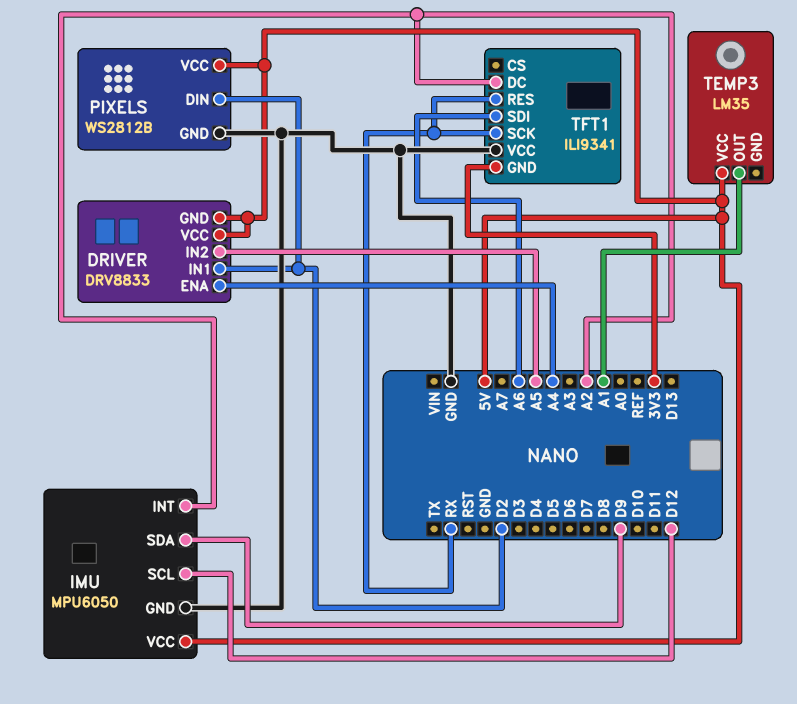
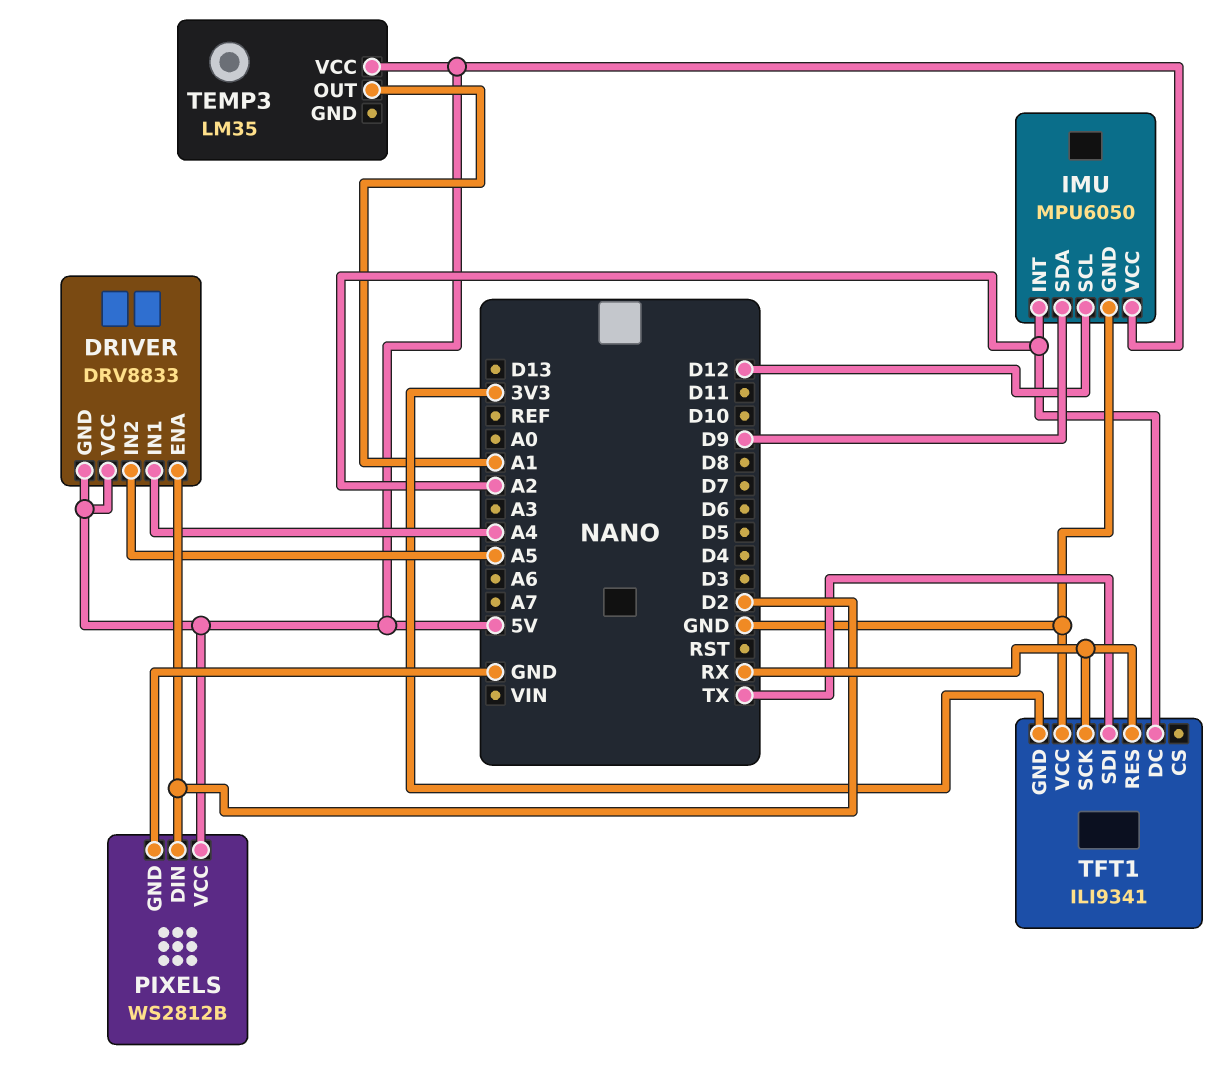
DRIVER pin ENA: A4 -> D2
DRIVER pin IN1: D2 -> A4
TFT1 pin SDI: A6 -> TX

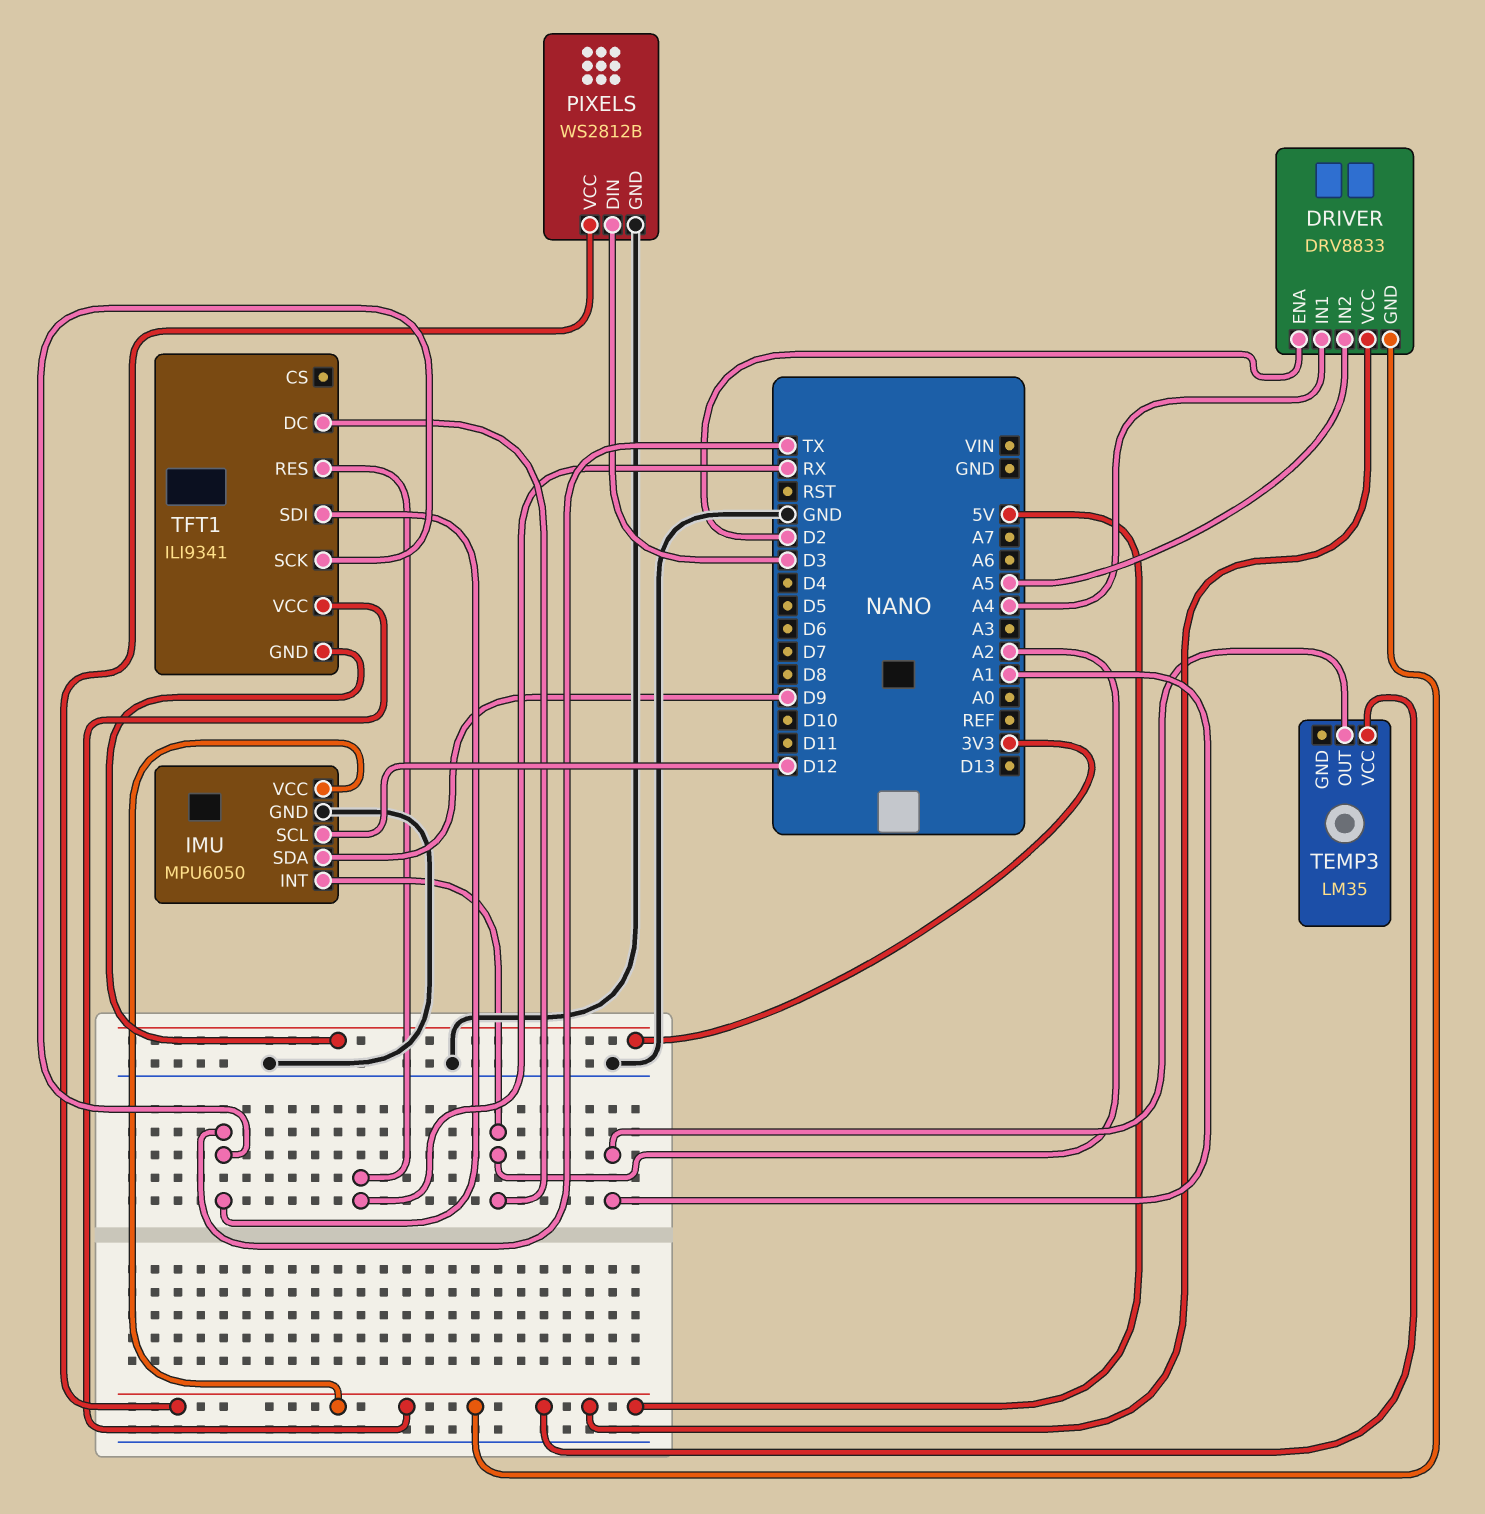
PIXELS pin DIN: D2 -> D3
TFT1 pin SCK: RX -> TX
TFT1 pin VCC: GND -> 5V

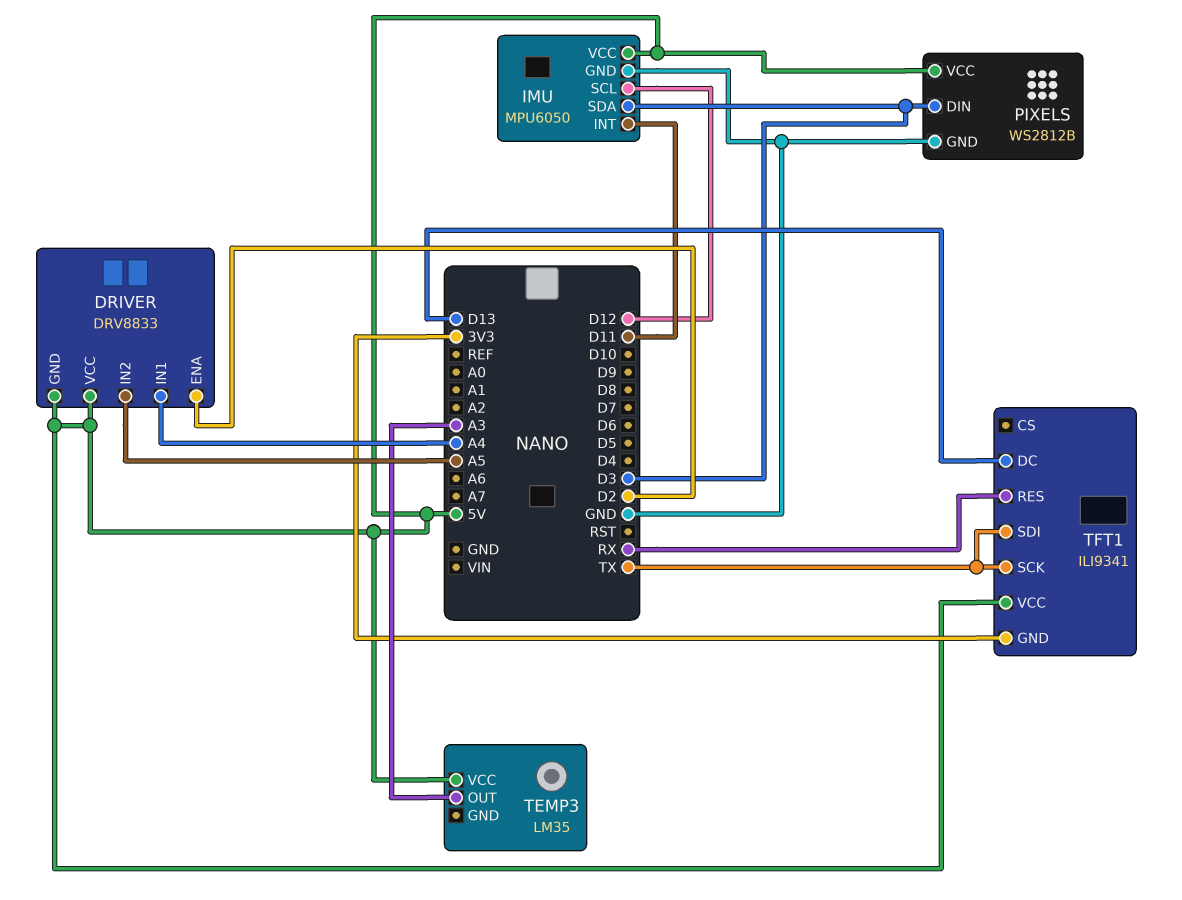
IMU pin INT: A2 -> D11
IMU pin SDA: D9 -> D3
TEMP3 pin OUT: A1 -> A3
TFT1 pin DC: A2 -> D13

